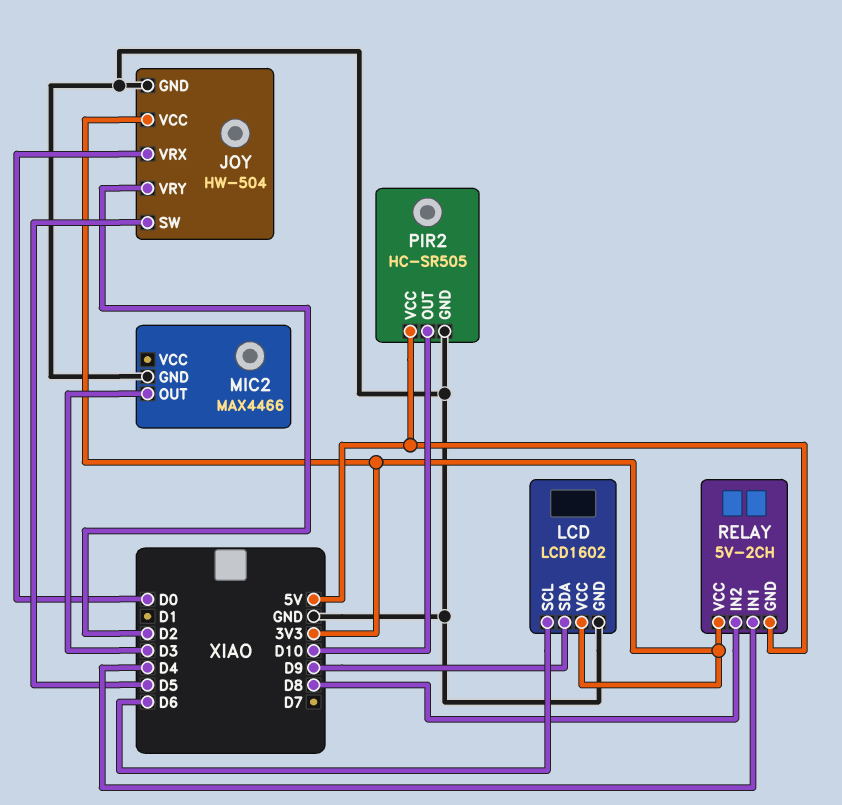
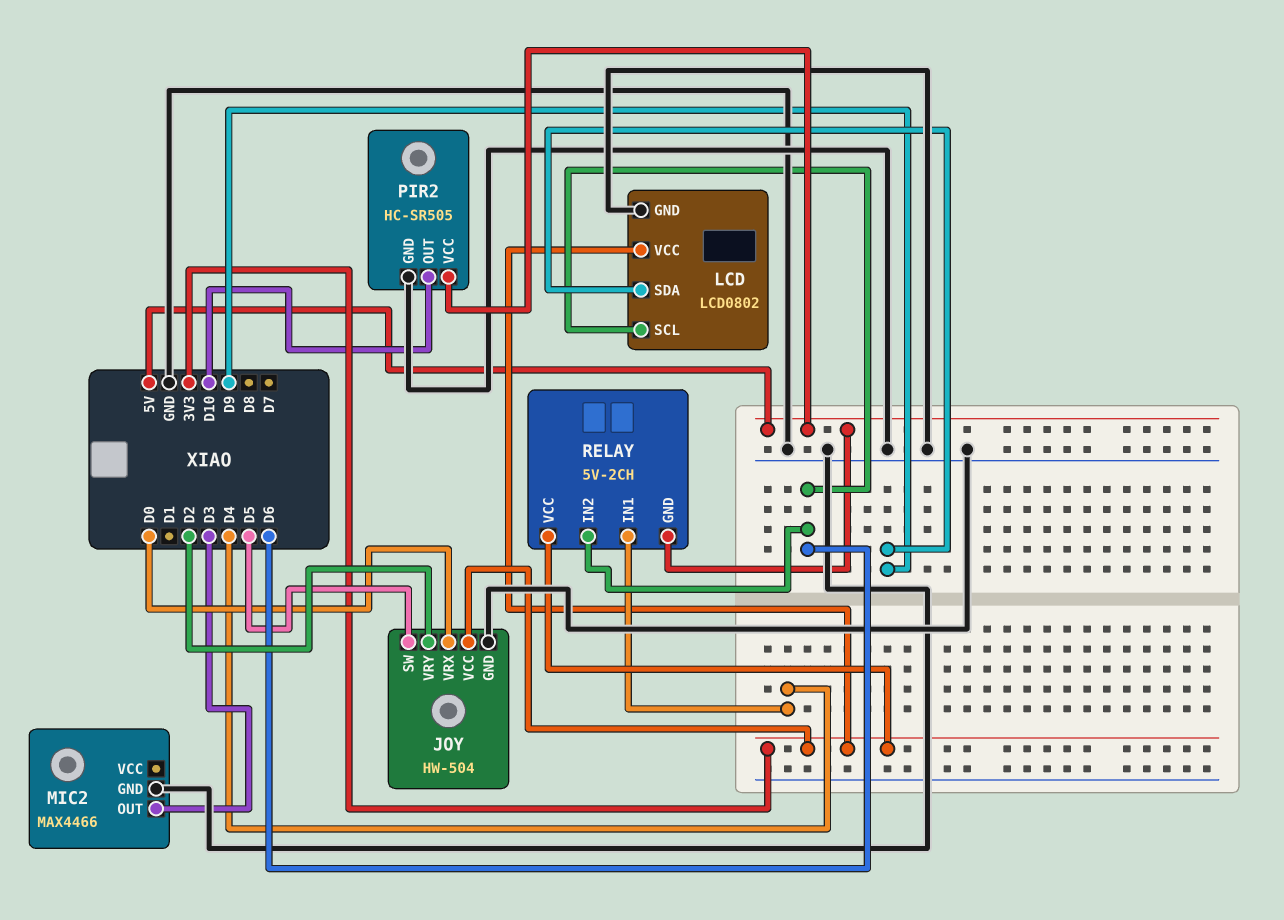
LCD: LCD1602 -> LCD0802
RELAY pin IN2: D8 -> D6

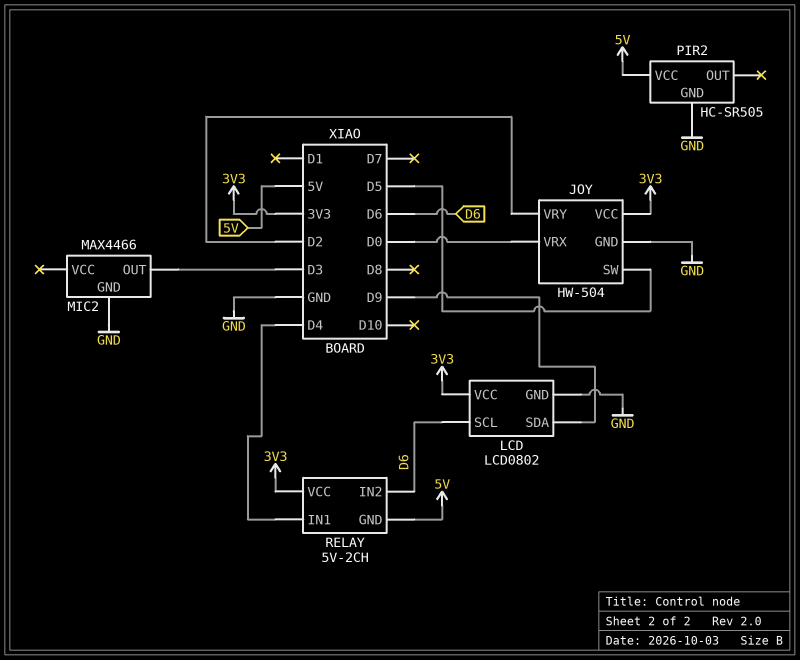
PIR2 pin OUT: D10 -> none

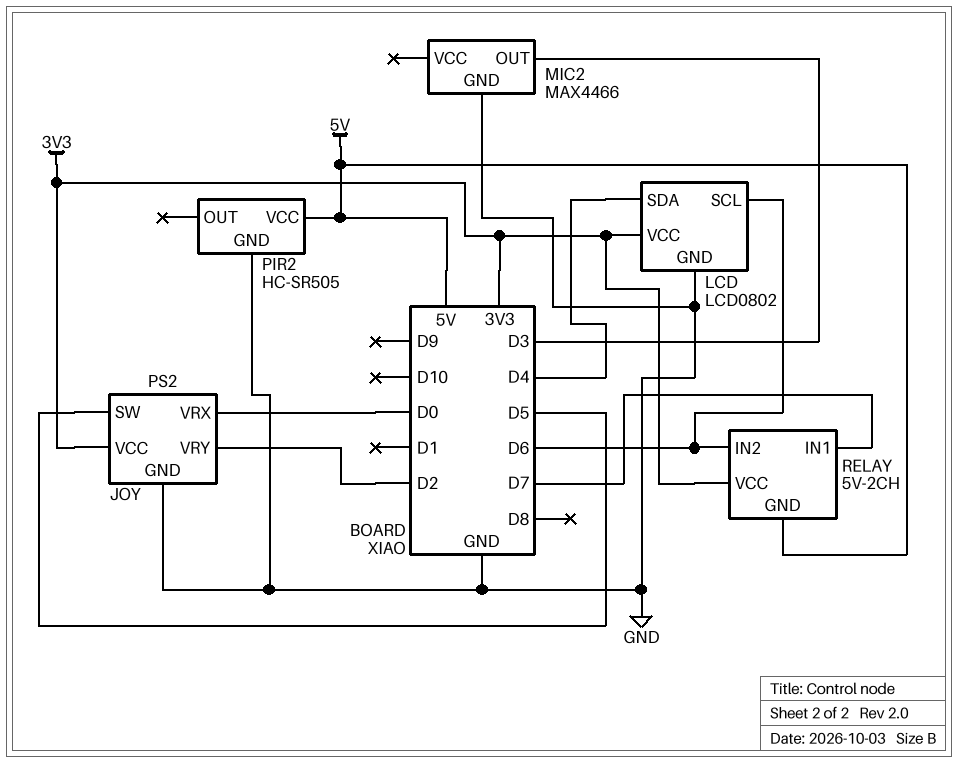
JOY: HW-504 -> PS2
LCD pin SDA: D9 -> D4
RELAY pin IN1: D4 -> D7

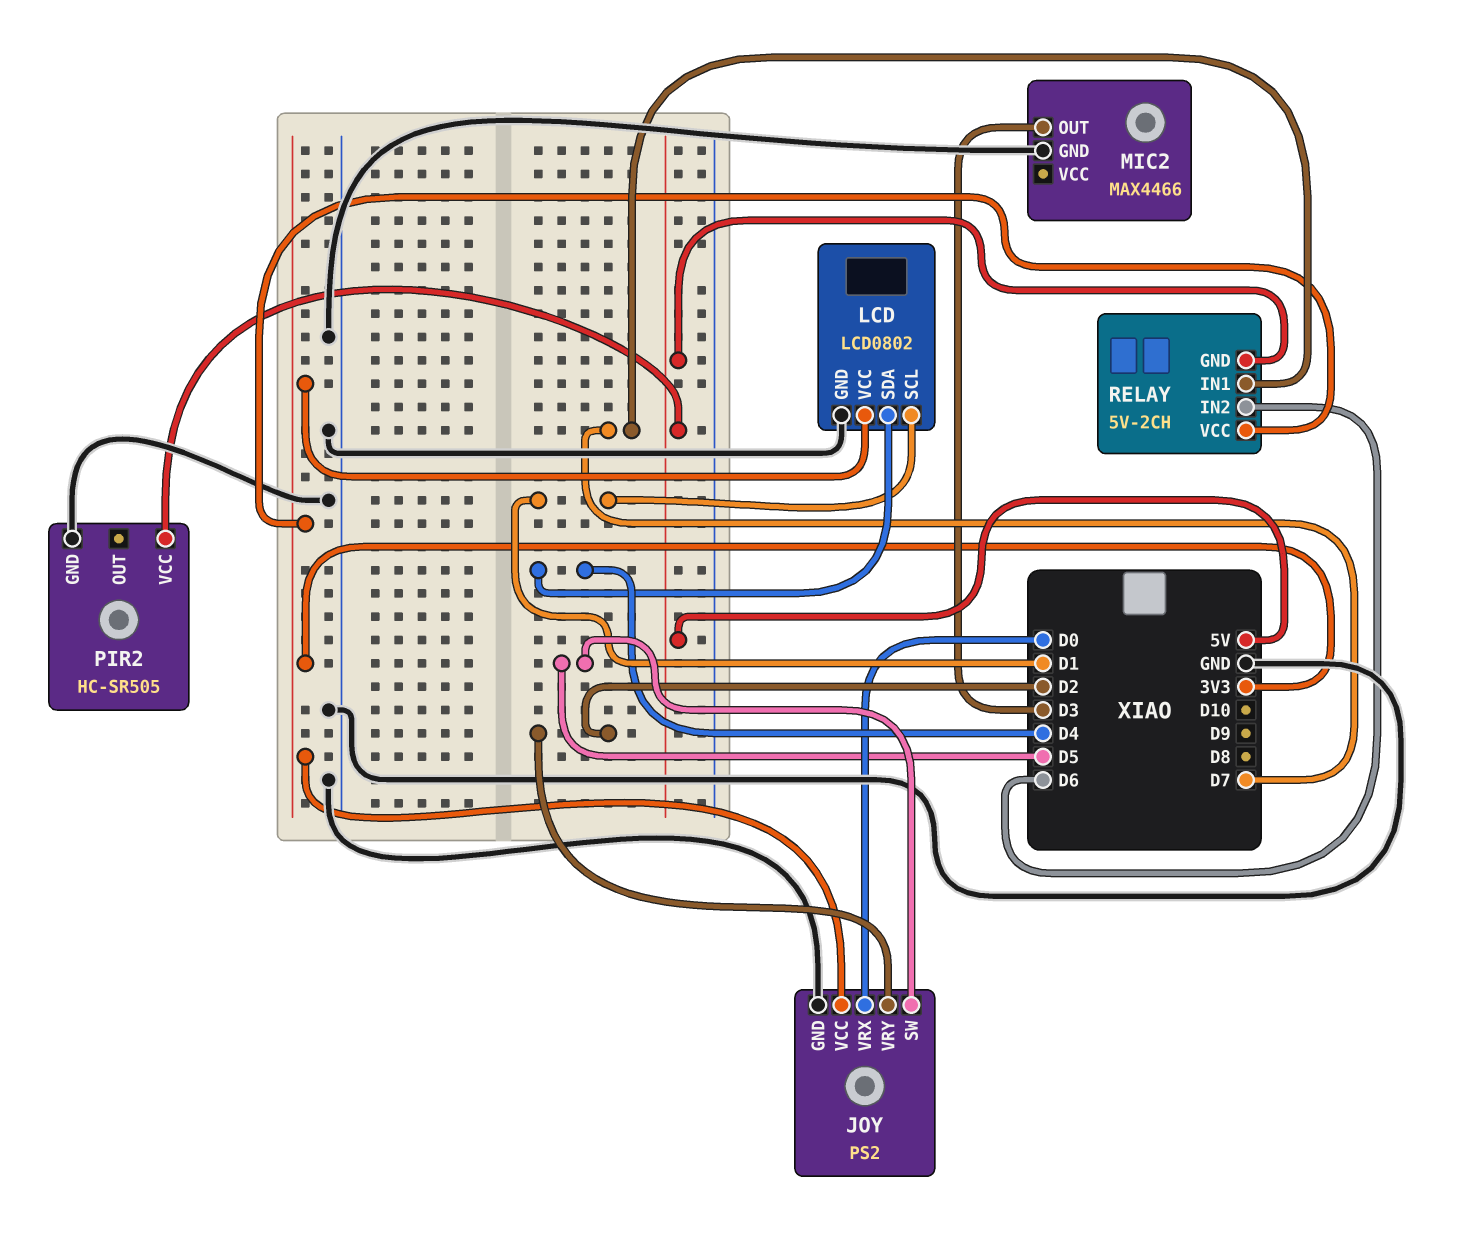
LCD pin SCL: D6 -> D1

